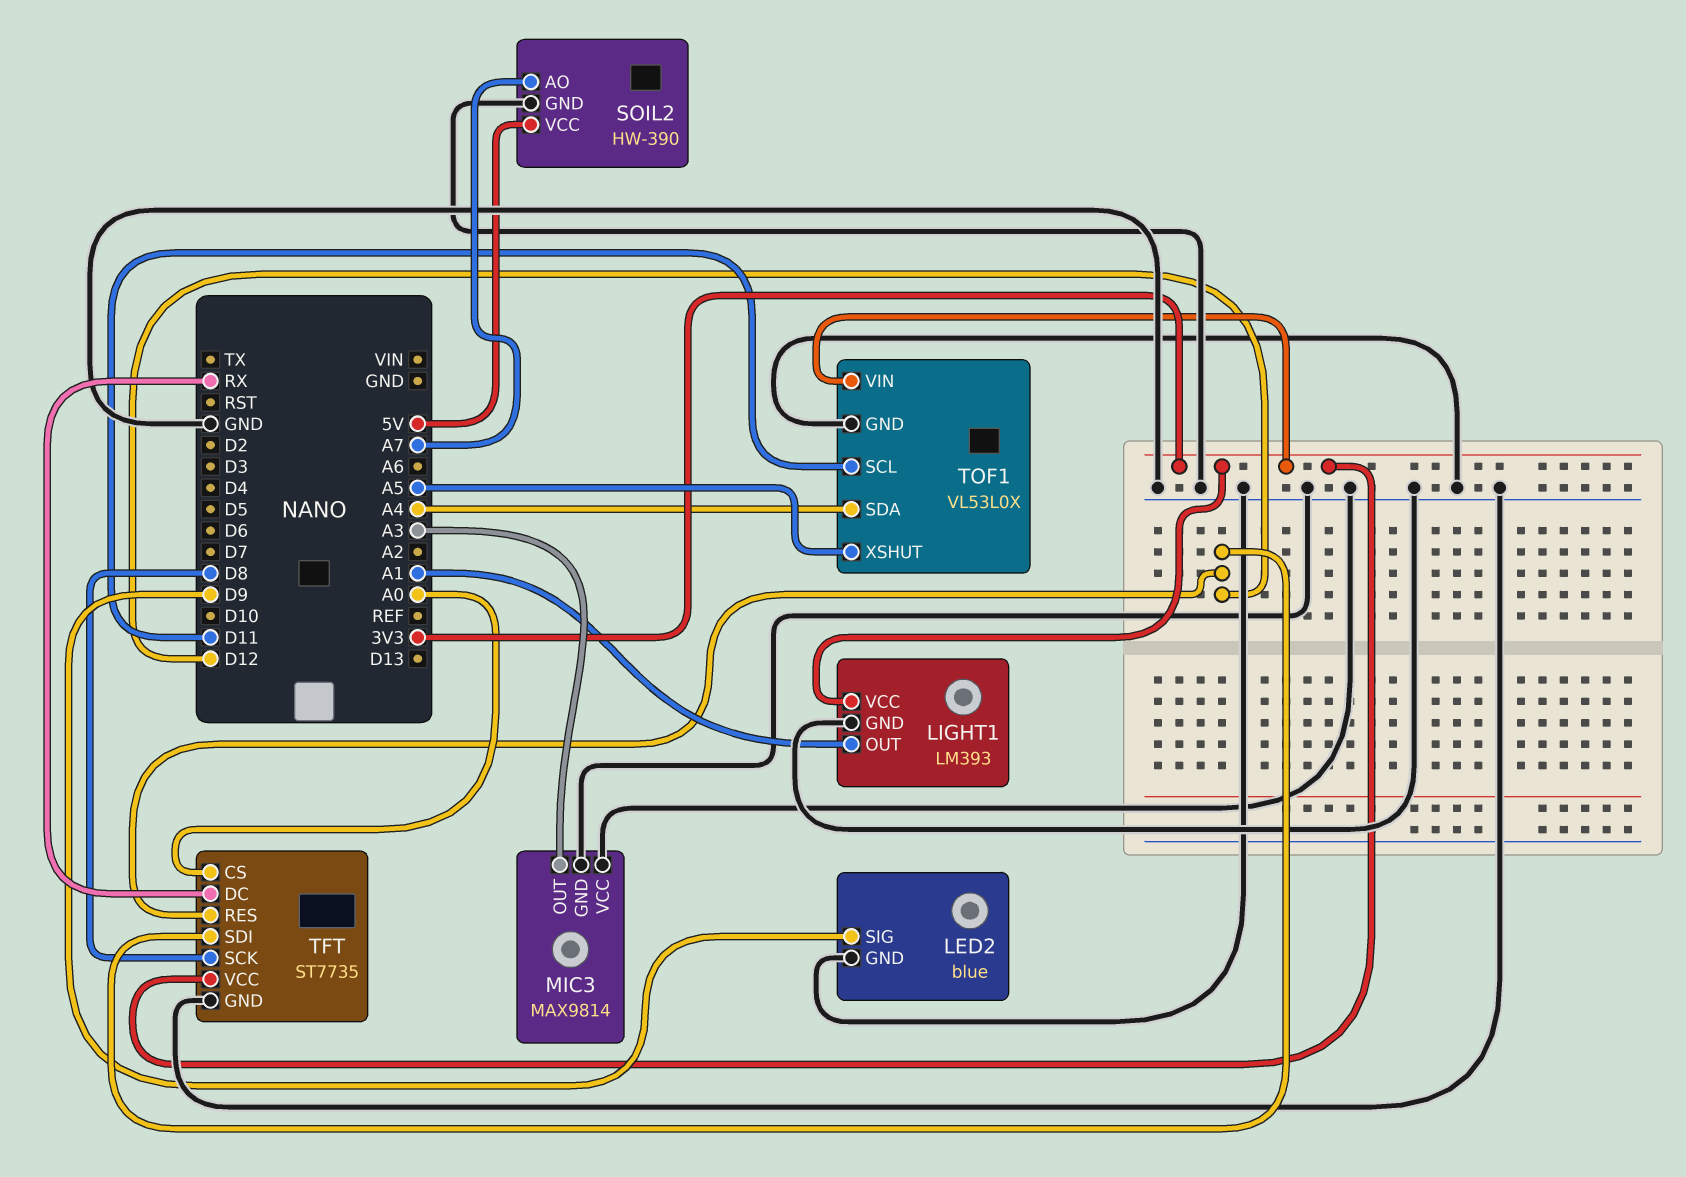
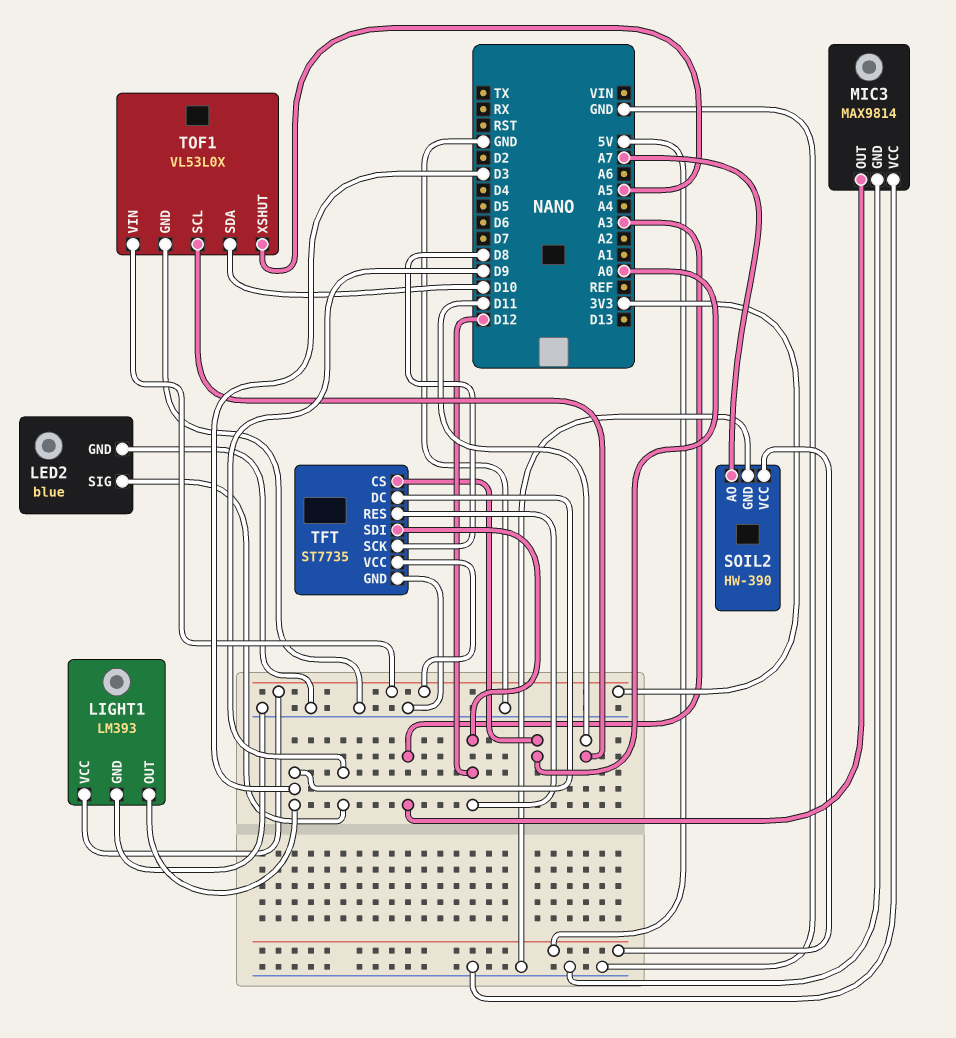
LIGHT1 pin OUT: A1 -> D3
TFT pin DC: RX -> D3
TOF1 pin SDA: A4 -> D10

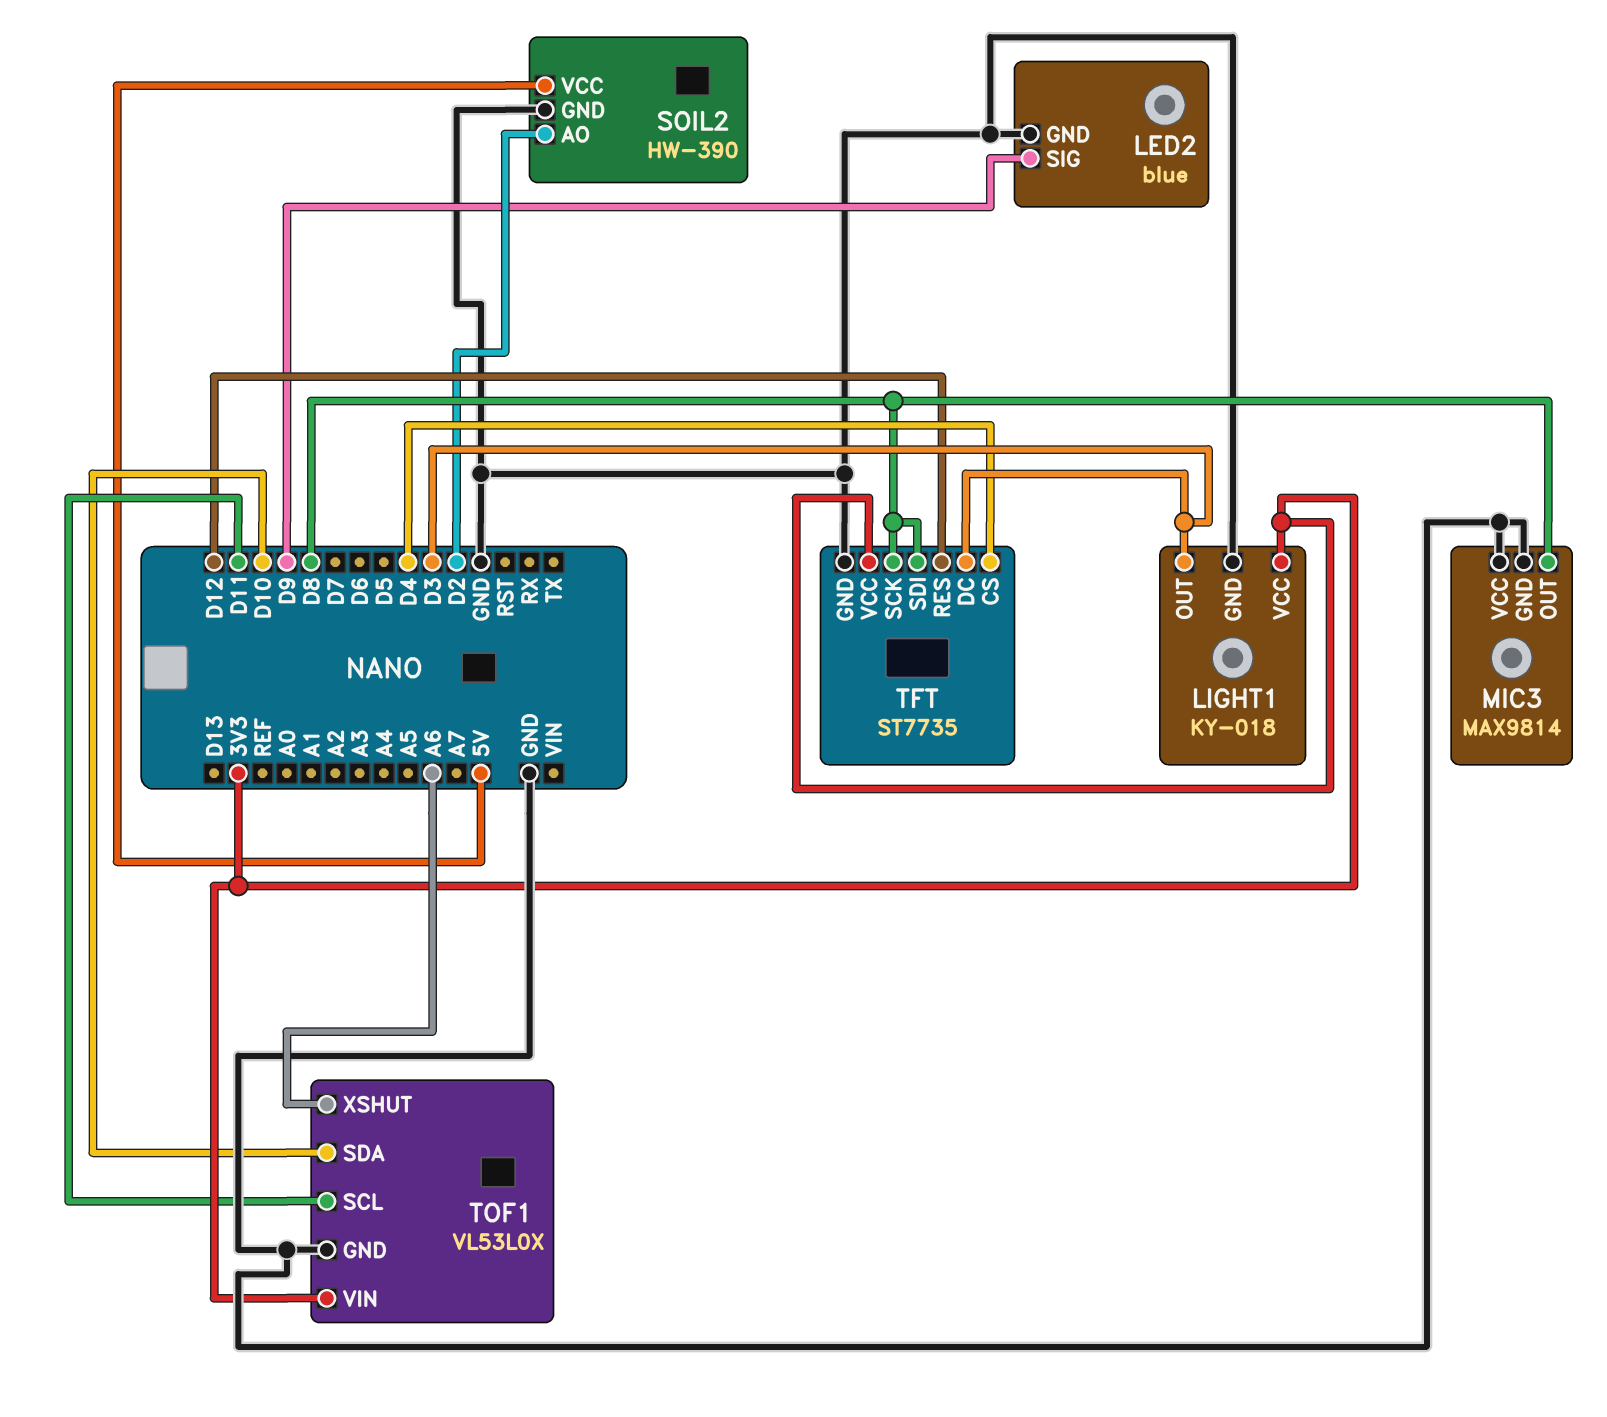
LIGHT1: LM393 -> KY-018
MIC3 pin OUT: A3 -> D8
SOIL2 pin AO: A7 -> D2
TFT pin CS: A0 -> D4
TFT pin SDI: D12 -> D8
TOF1 pin XSHUT: A5 -> A6

